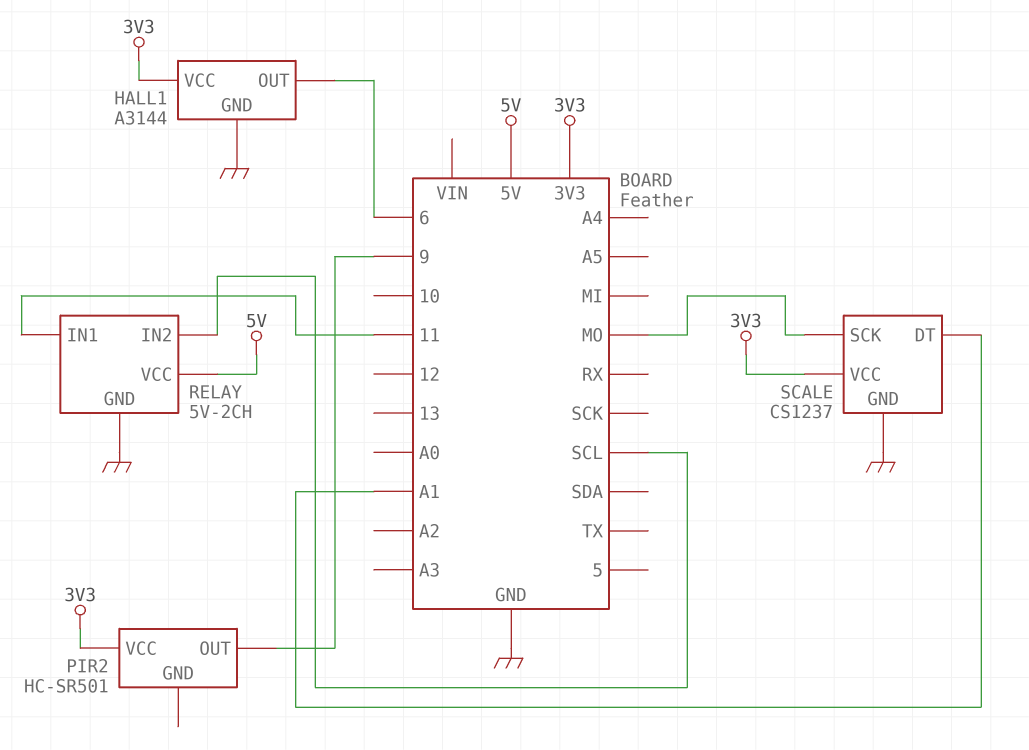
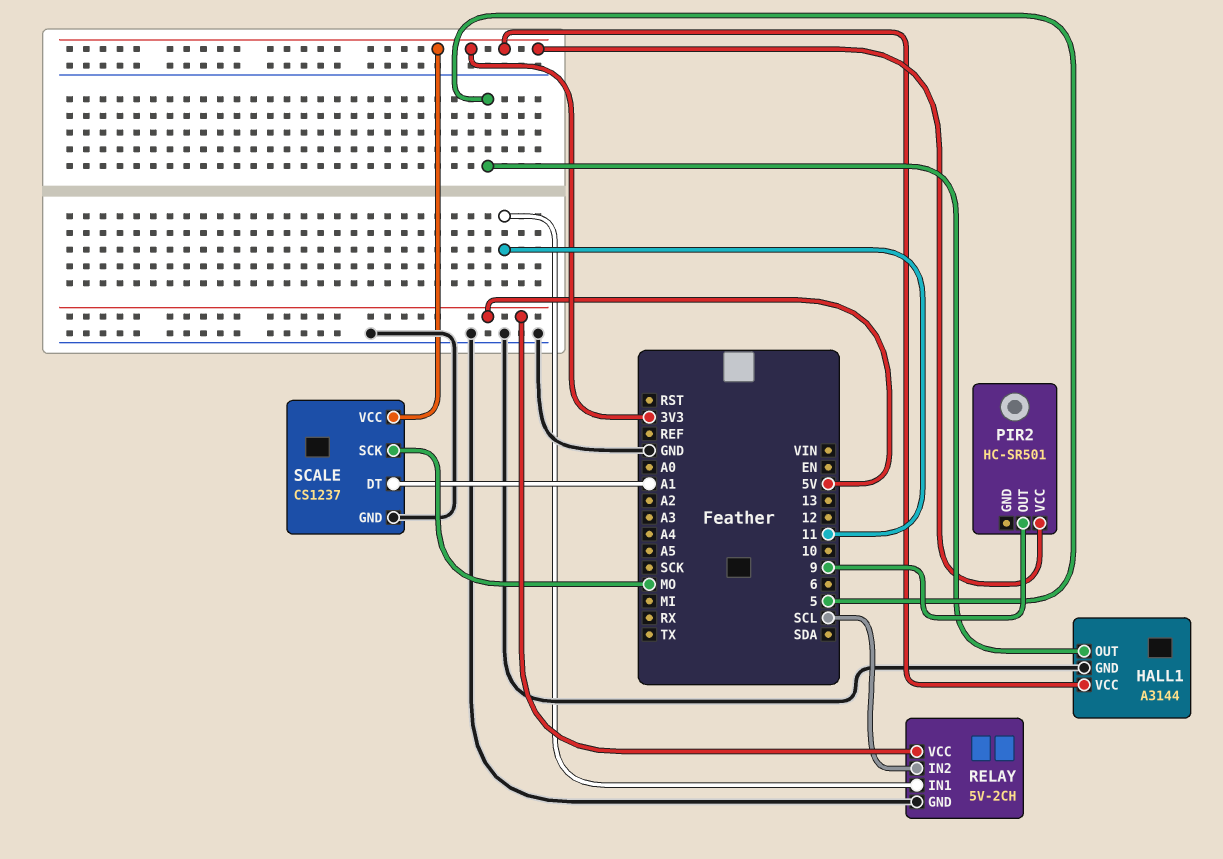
HALL1 pin OUT: 6 -> 5

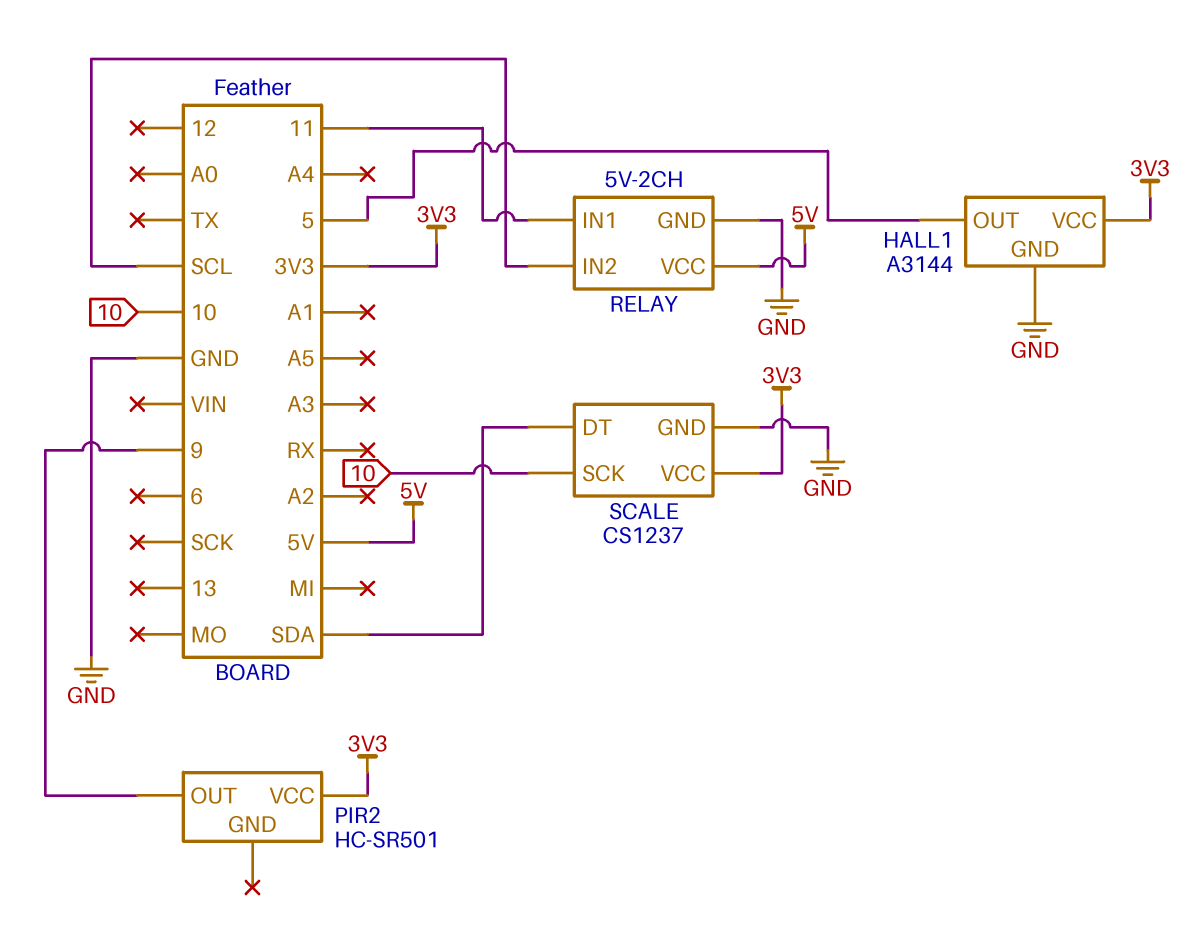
SCALE pin DT: A1 -> SDA
SCALE pin SCK: MO -> 10

